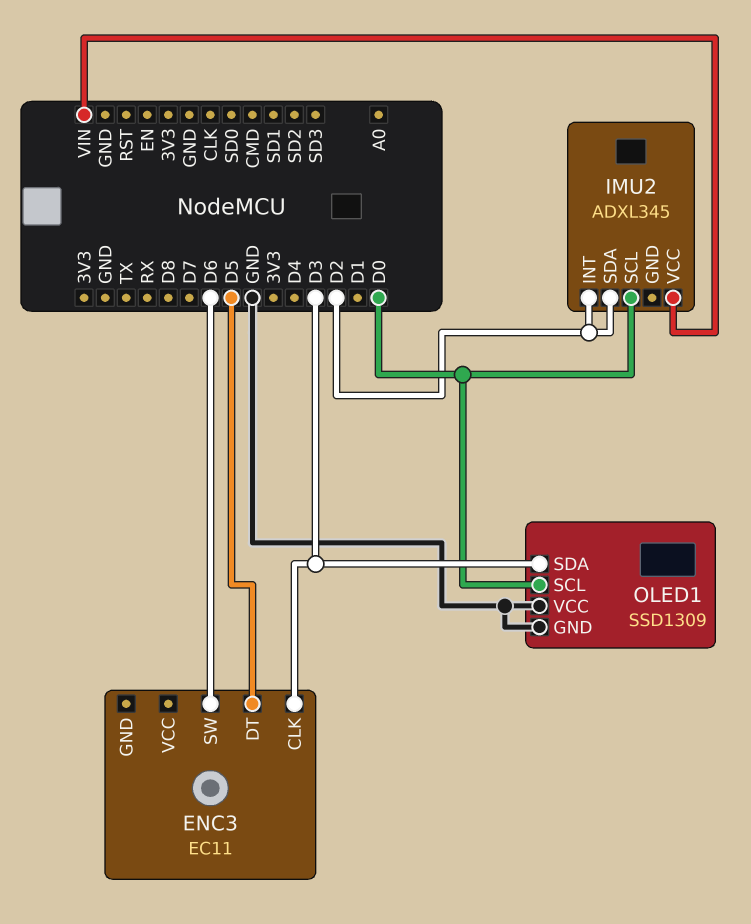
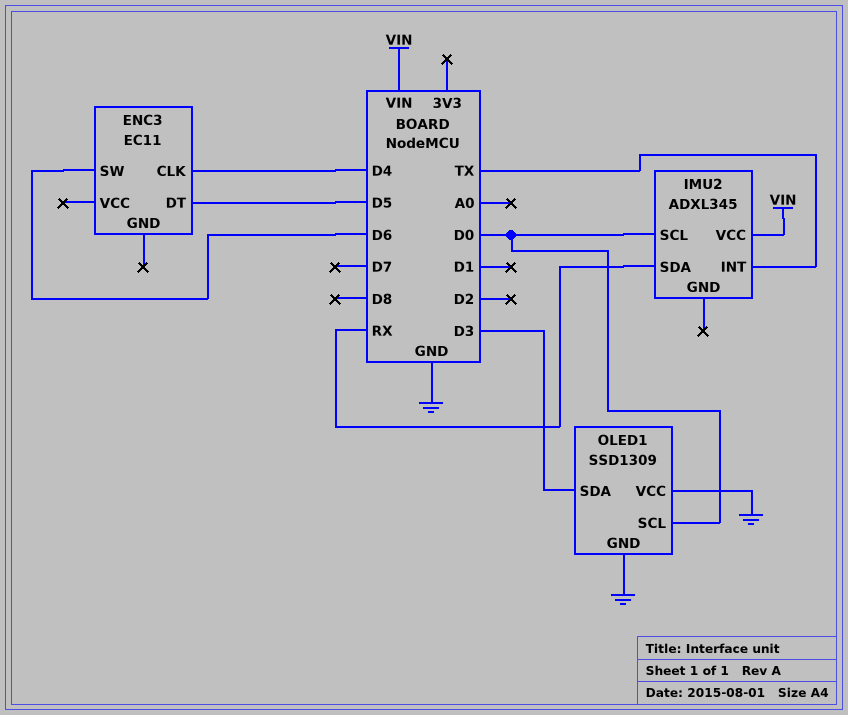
ENC3 pin CLK: D3 -> D4
IMU2 pin INT: D2 -> TX
IMU2 pin SDA: D2 -> RX

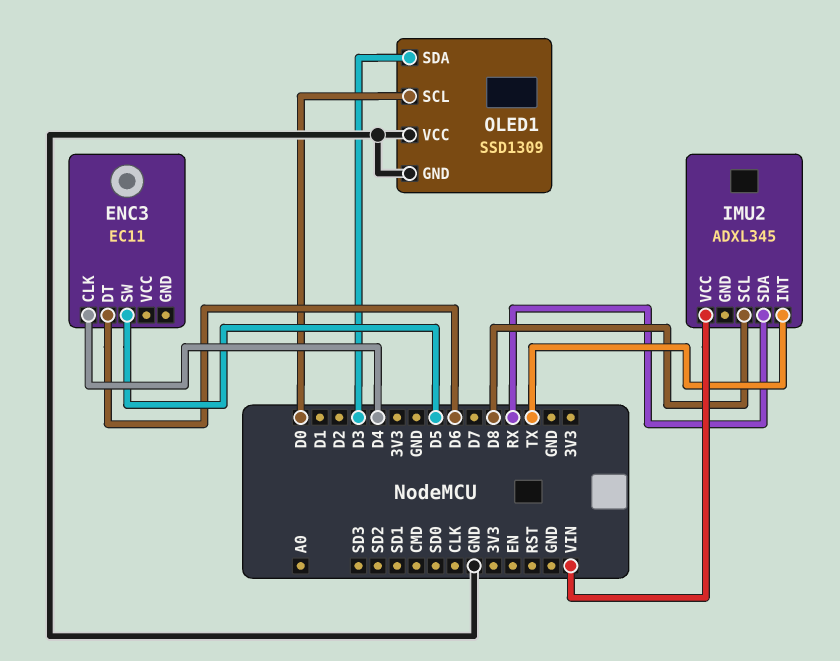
ENC3 pin DT: D5 -> D6
ENC3 pin SW: D6 -> D5
IMU2 pin SCL: D0 -> D8

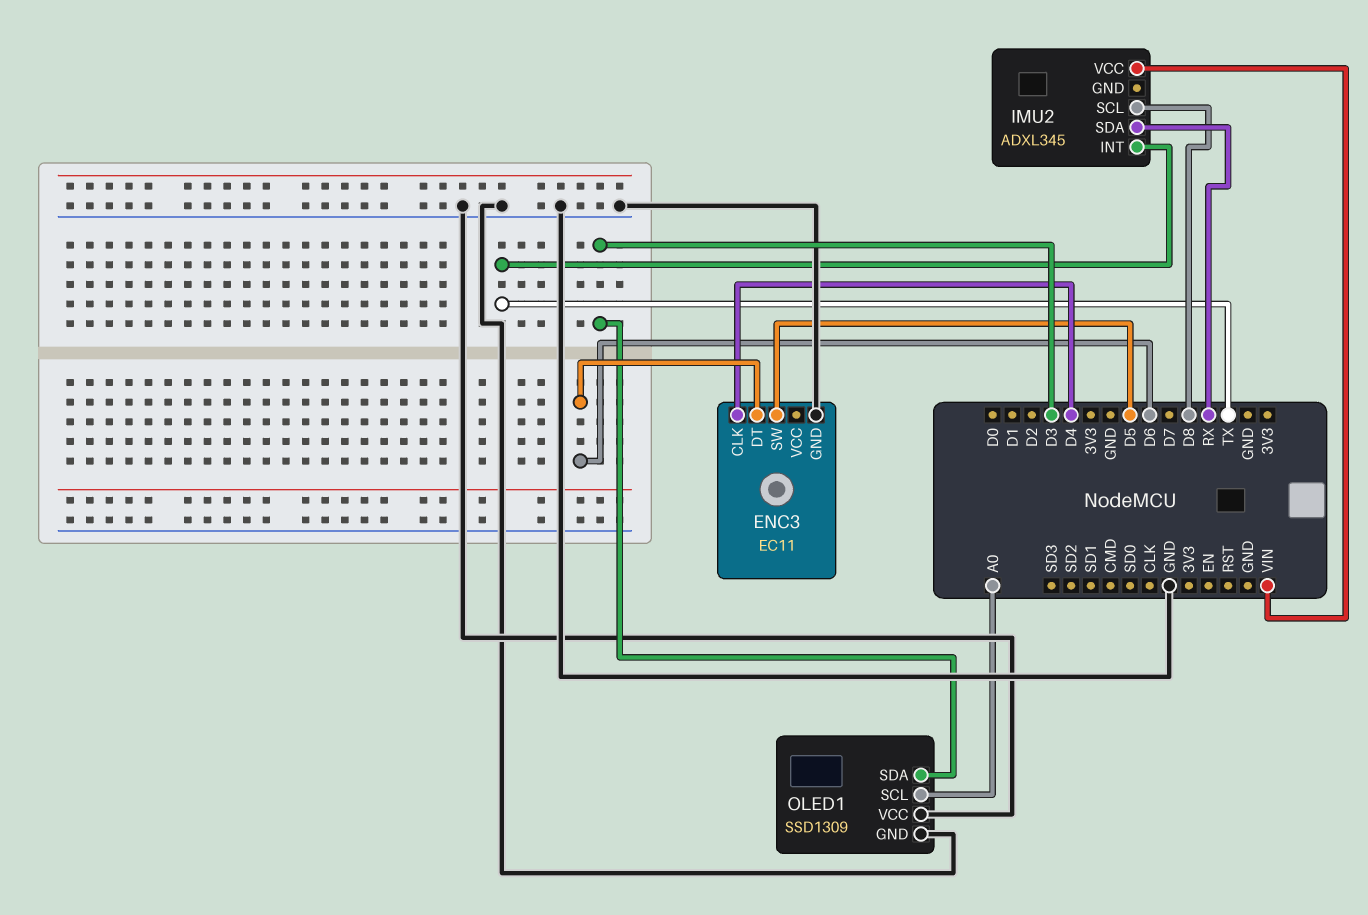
ENC3 pin GND: none -> GND
OLED1 pin SCL: D0 -> A0

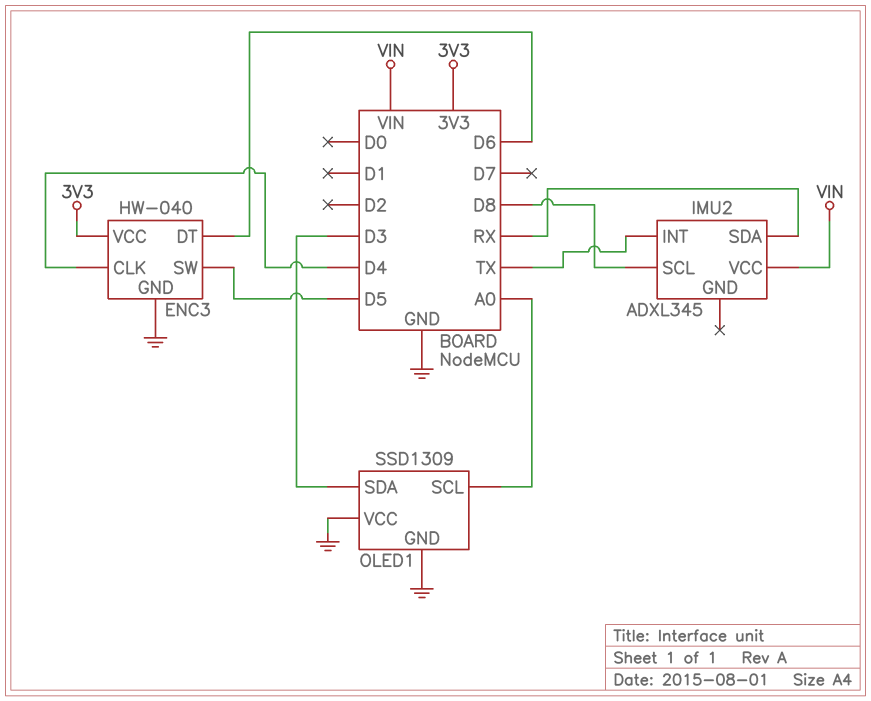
ENC3: EC11 -> HW-040
ENC3 pin VCC: none -> 3V3

